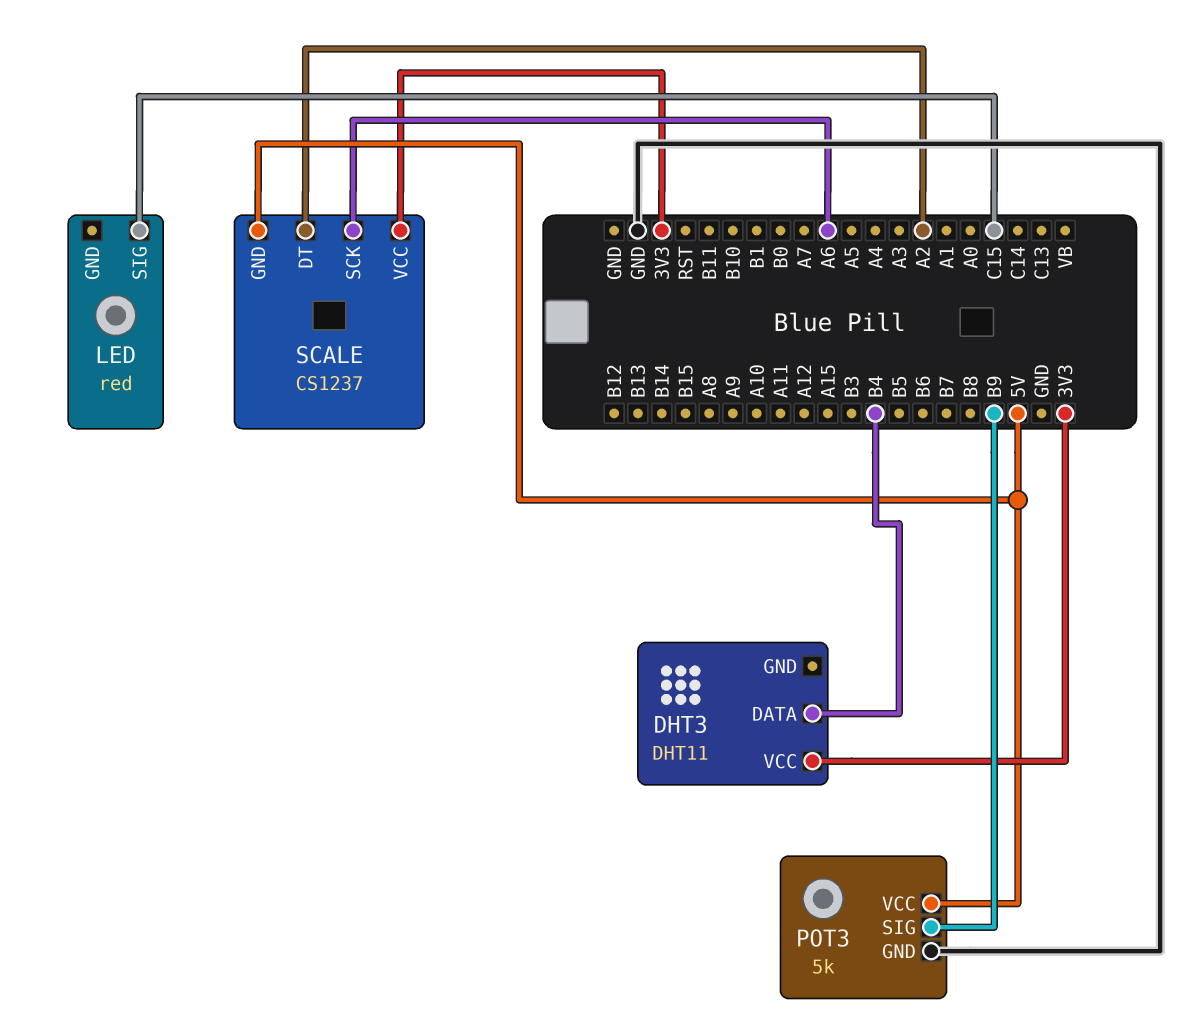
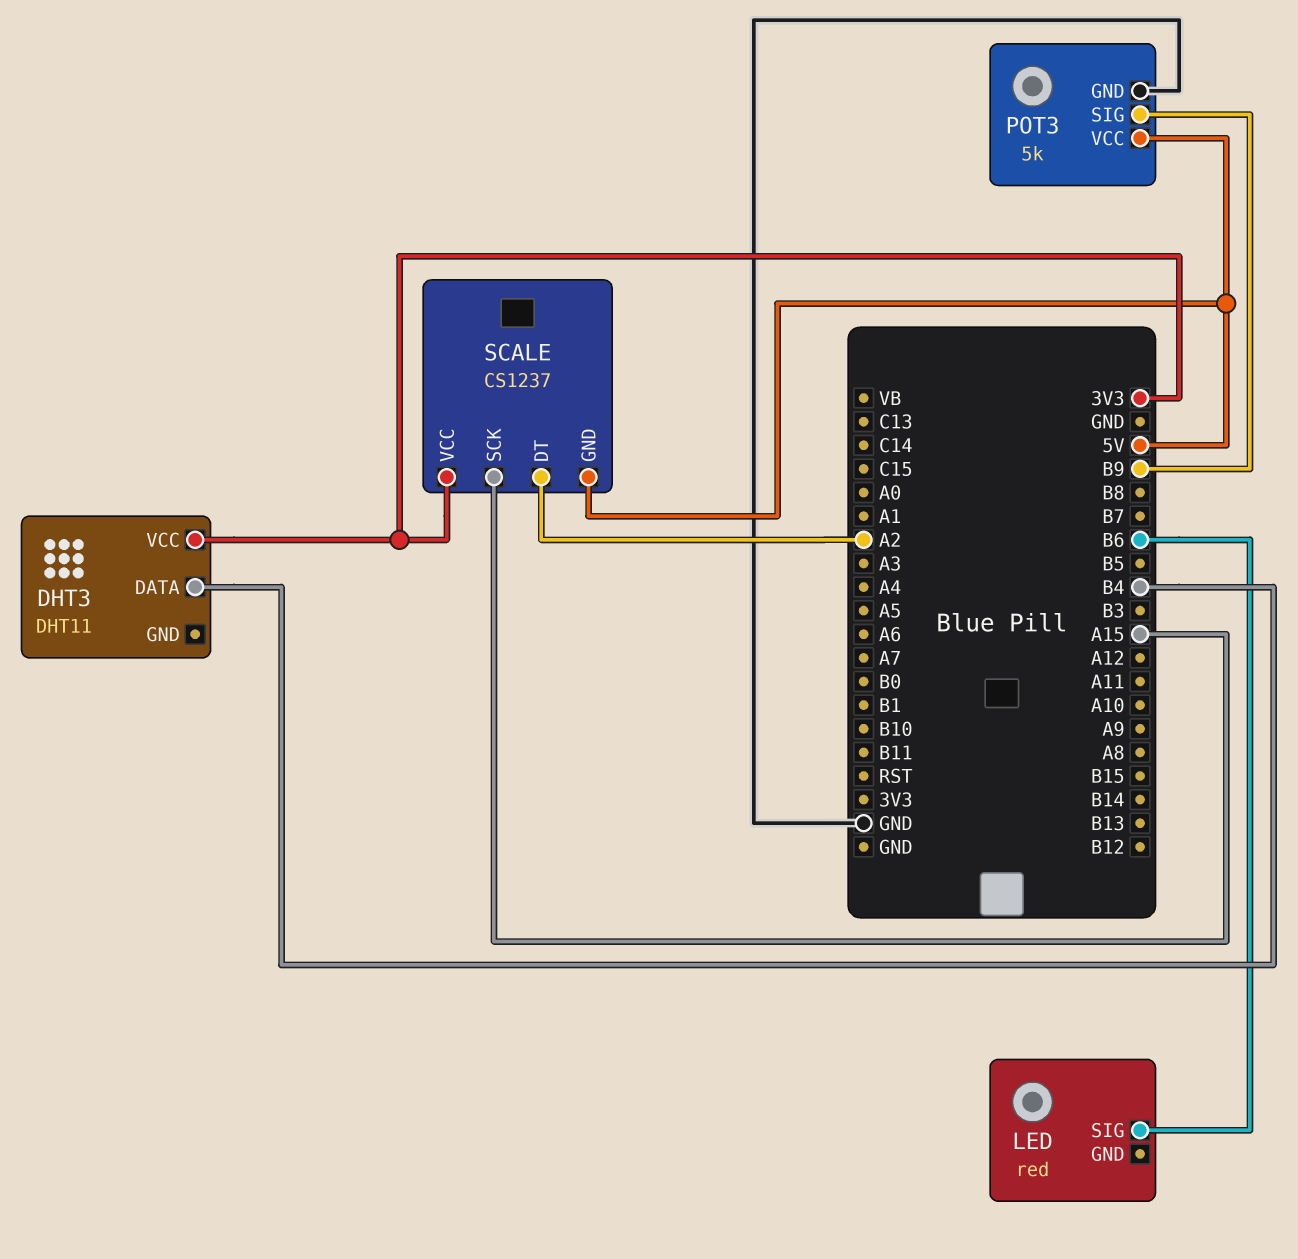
LED pin SIG: C15 -> B6
SCALE pin SCK: A6 -> A15

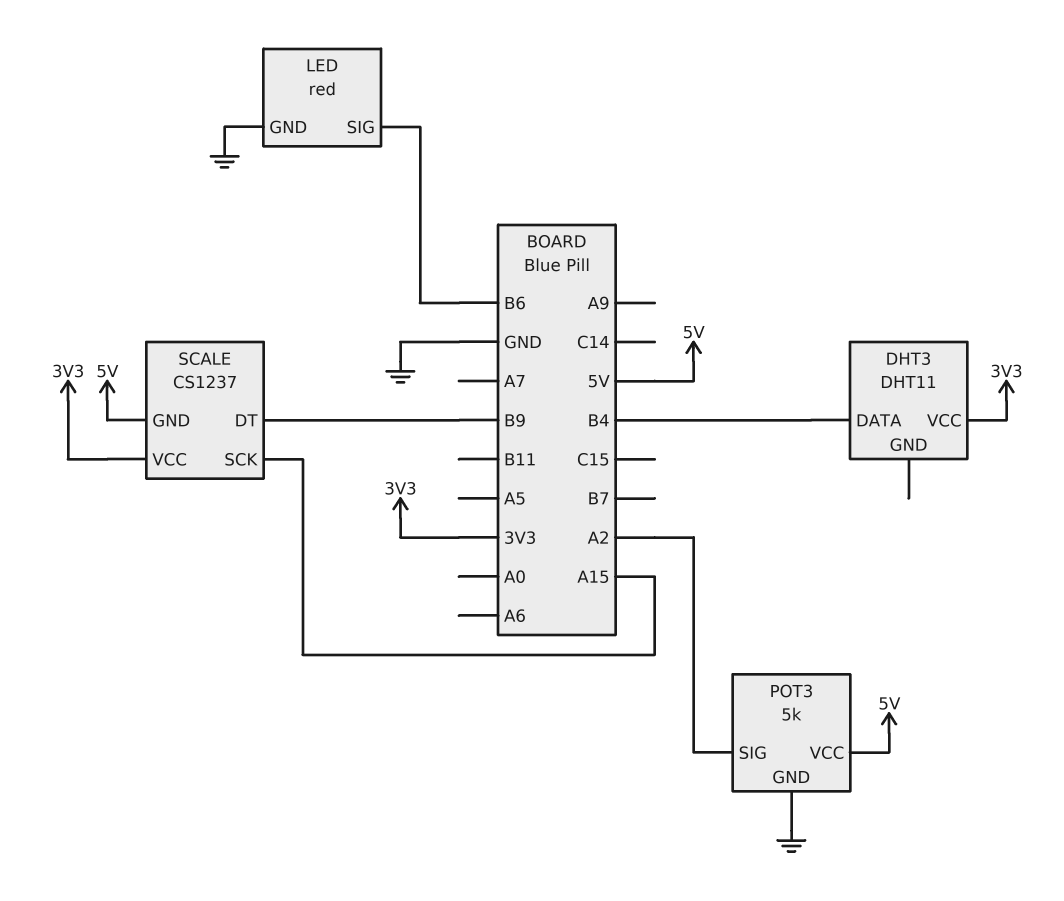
LED pin GND: none -> GND
POT3 pin SIG: B9 -> A2
SCALE pin DT: A2 -> B9

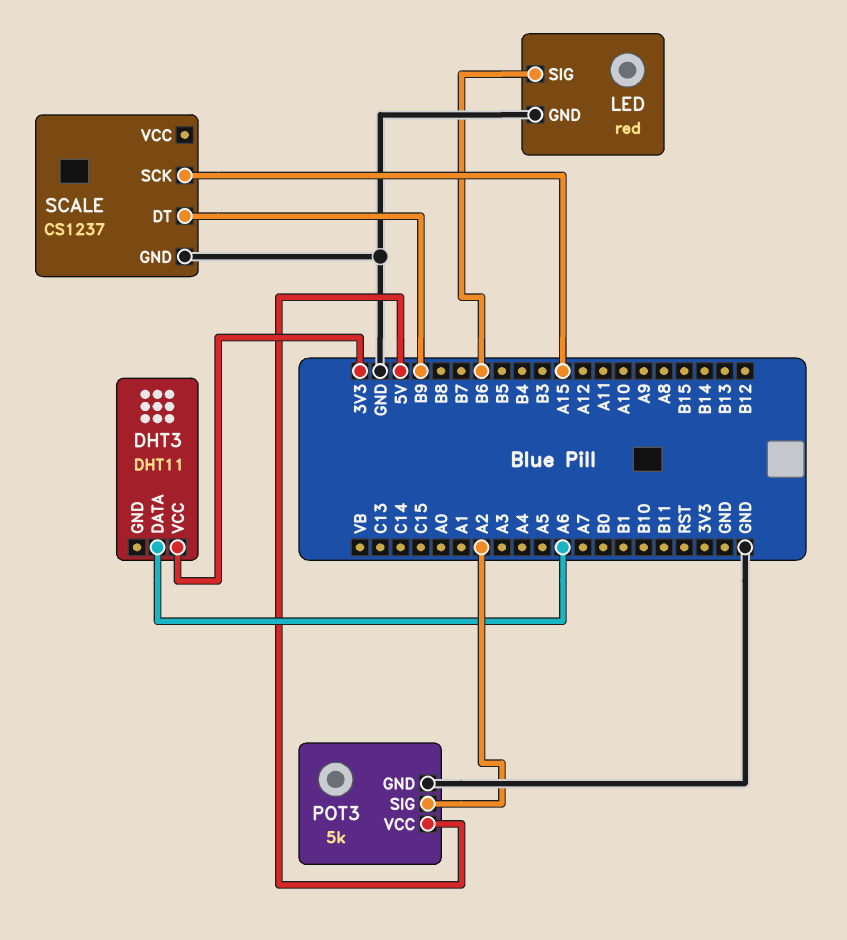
DHT3 pin DATA: B4 -> A6
SCALE pin GND: 5V -> GND
SCALE pin VCC: 3V3 -> none

